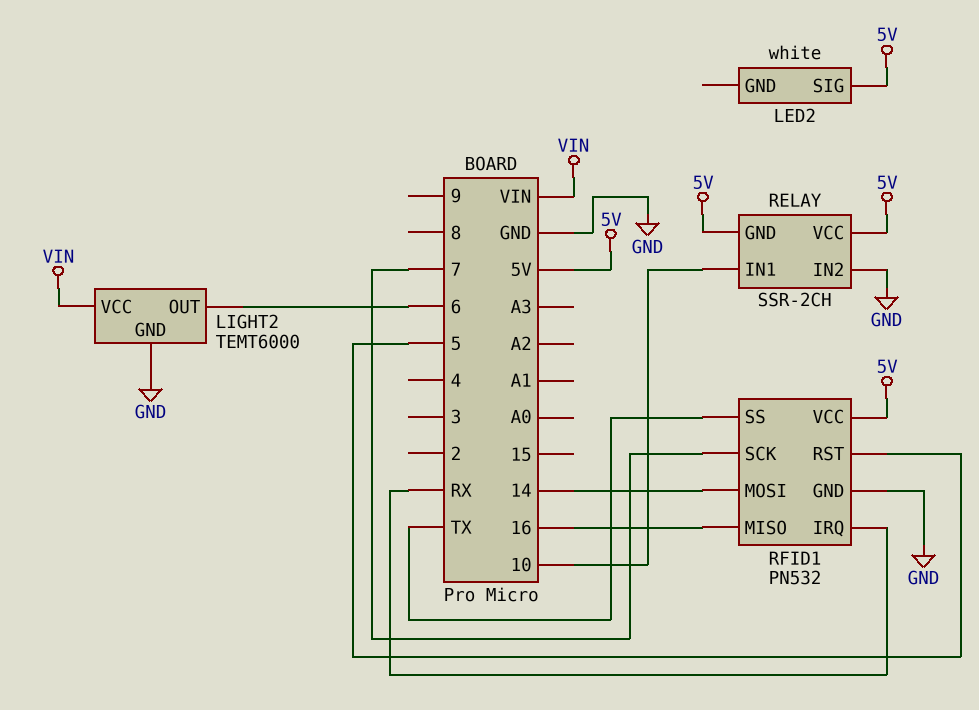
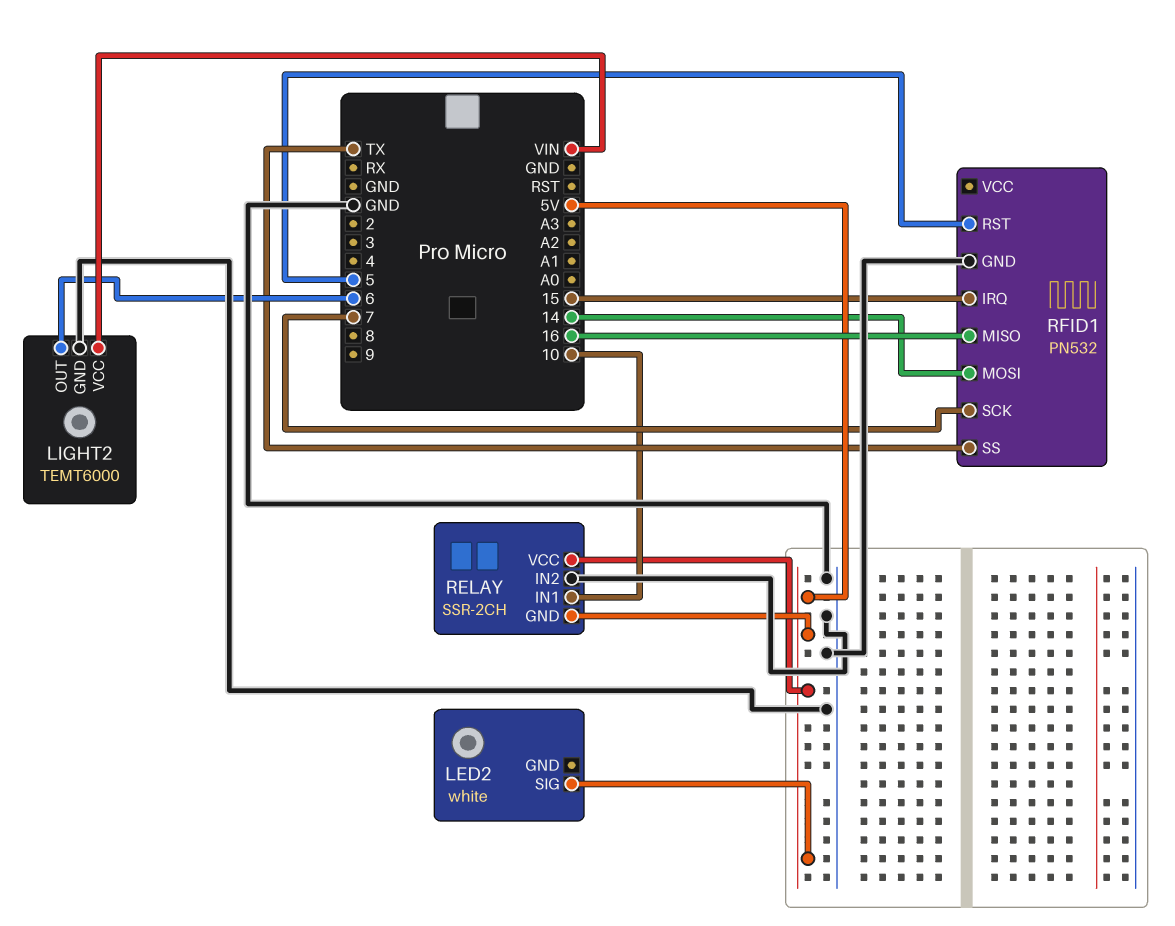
RFID1 pin IRQ: RX -> 15
RFID1 pin VCC: 5V -> none

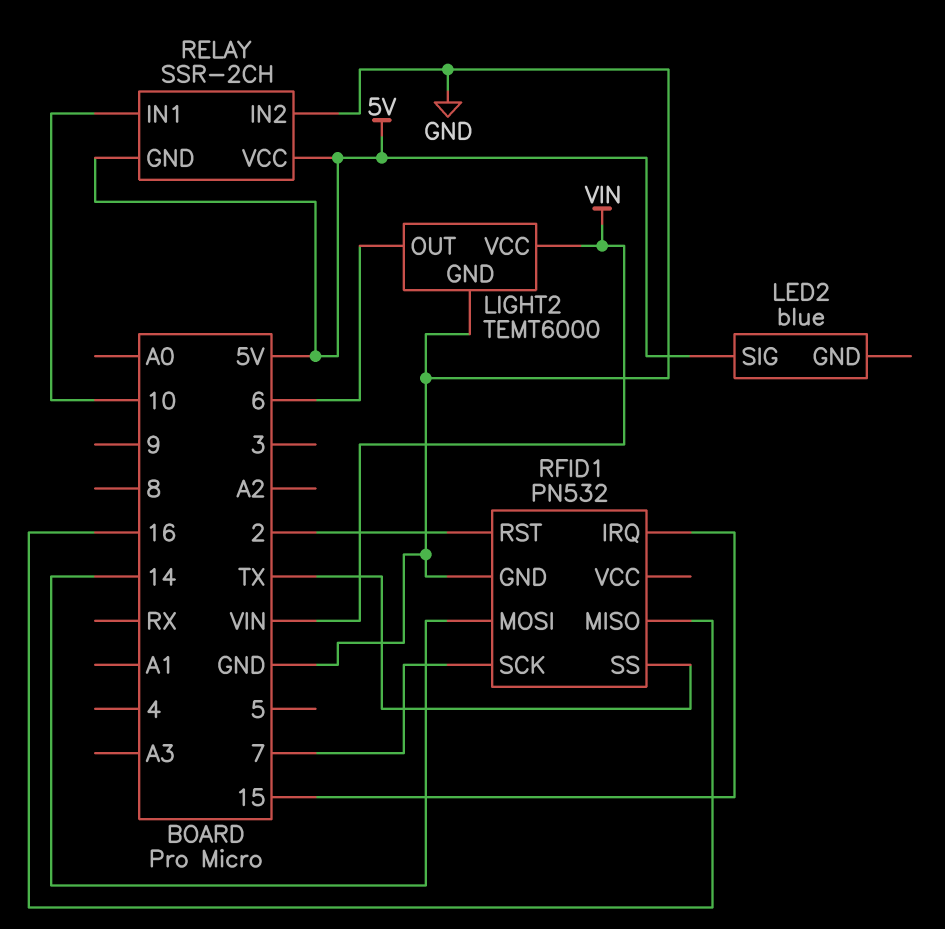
LED2: white -> blue
RFID1 pin RST: 5 -> 2

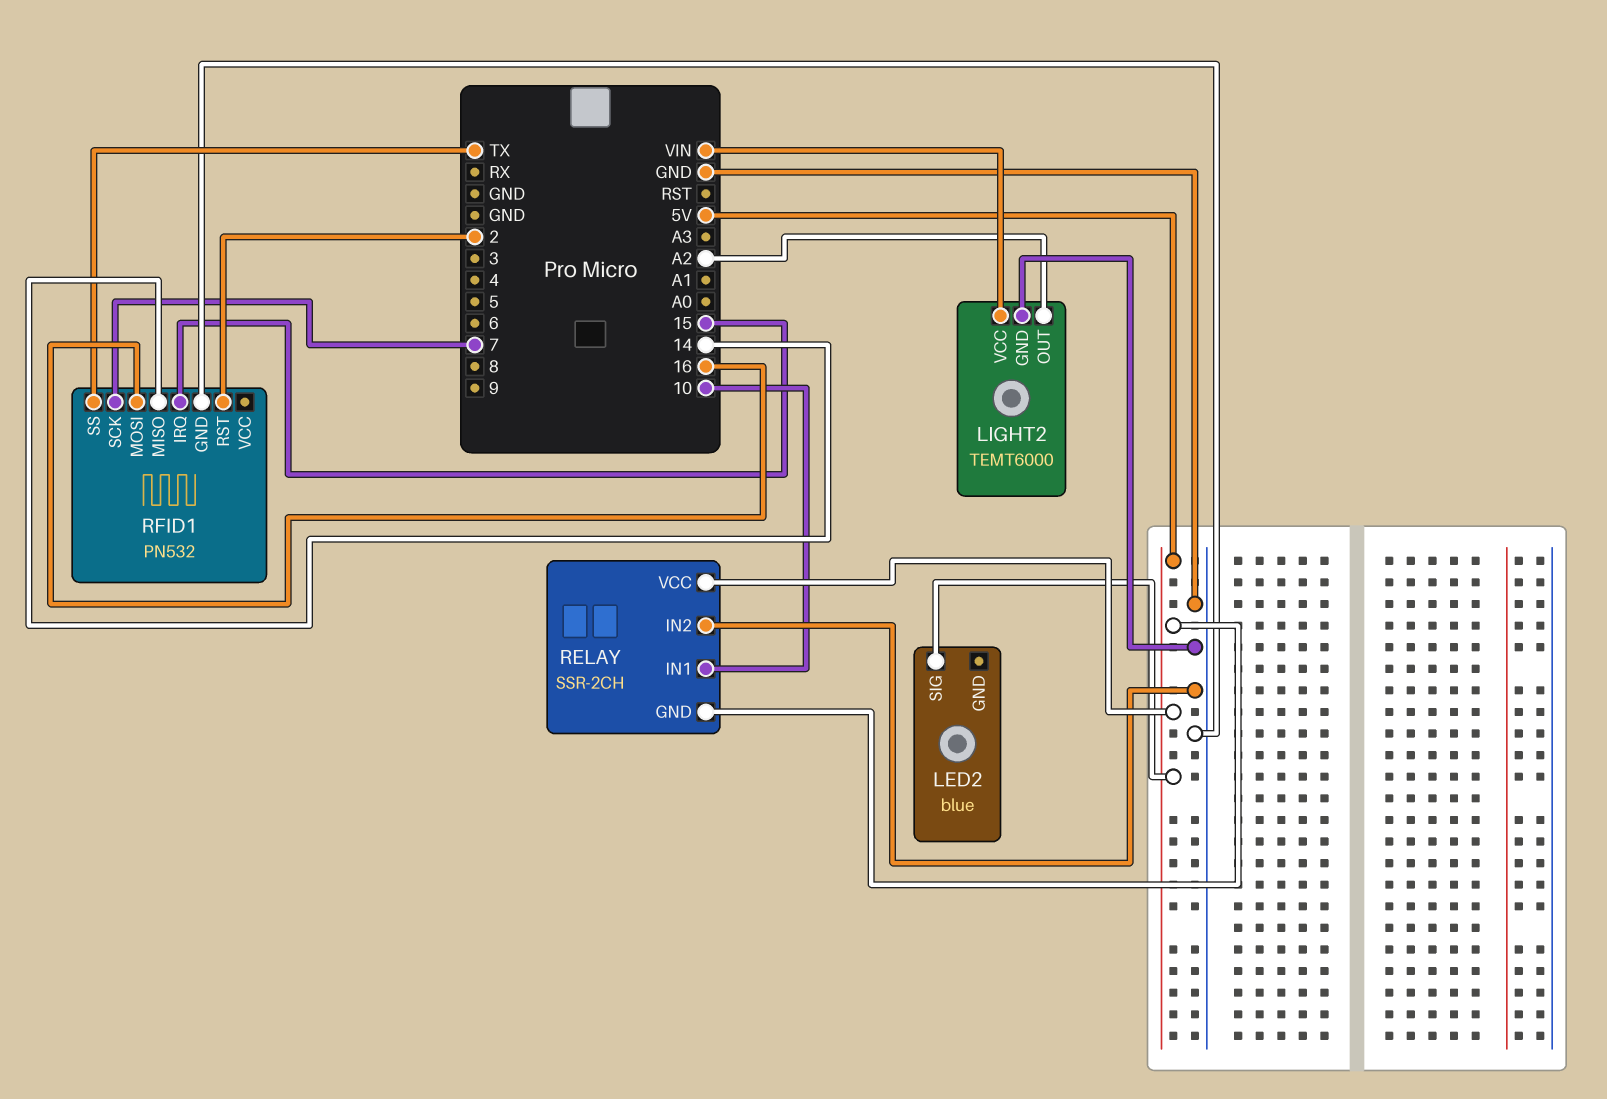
LIGHT2 pin OUT: 6 -> A2
RFID1 pin MISO: 16 -> 14
RFID1 pin MOSI: 14 -> 16

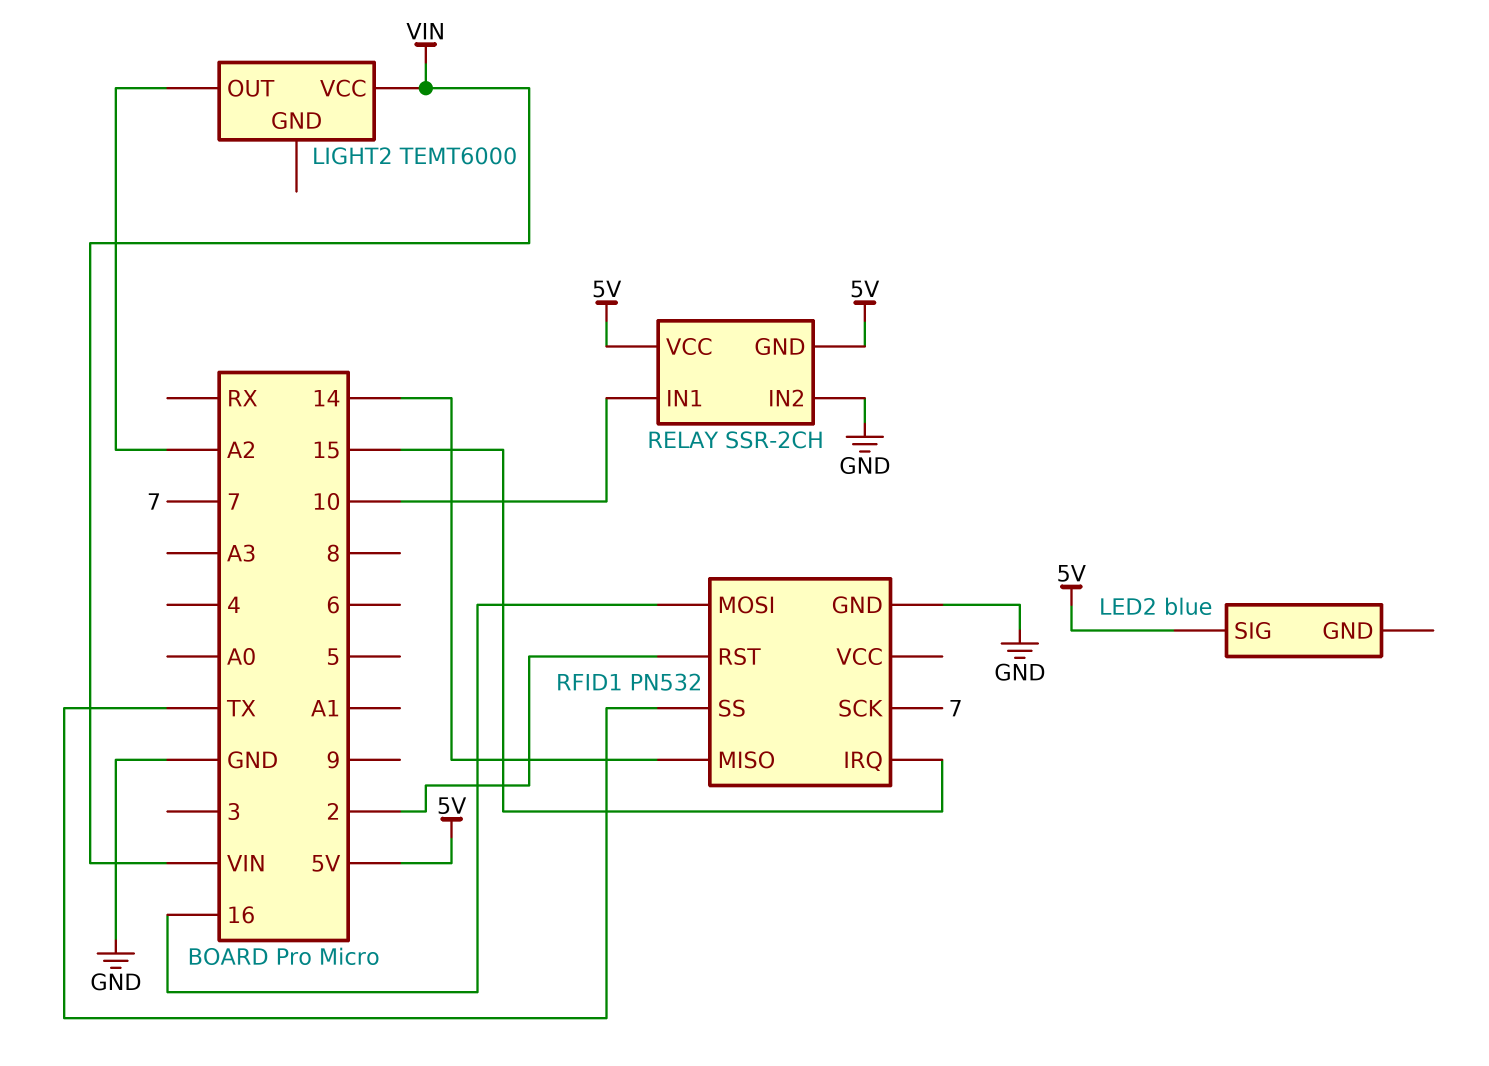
LIGHT2 pin GND: GND -> none

